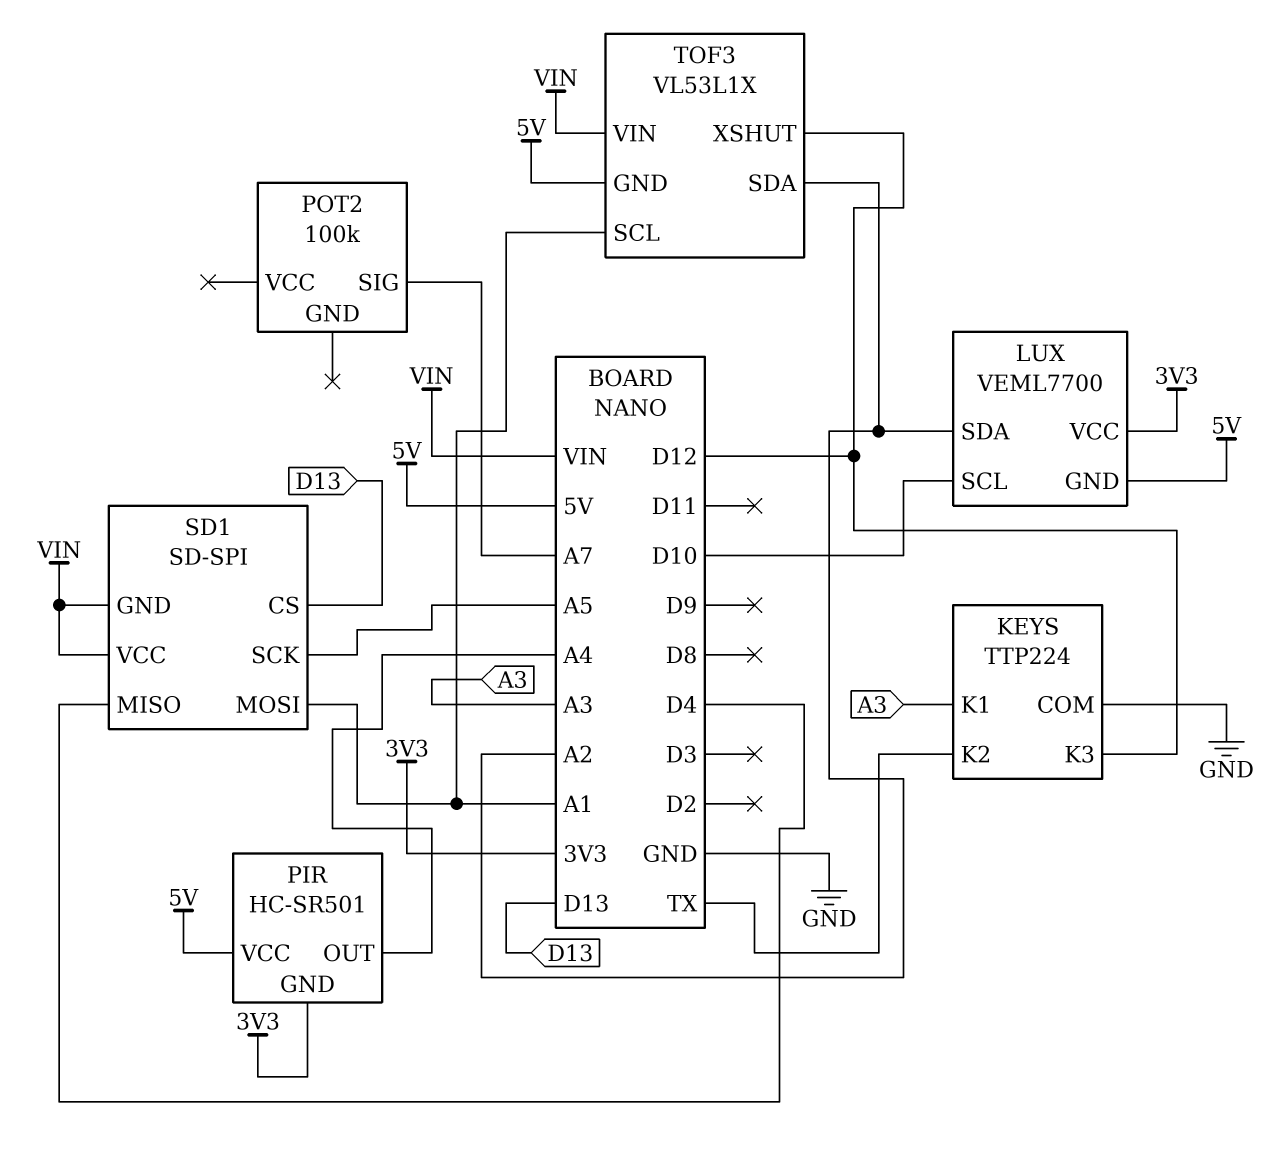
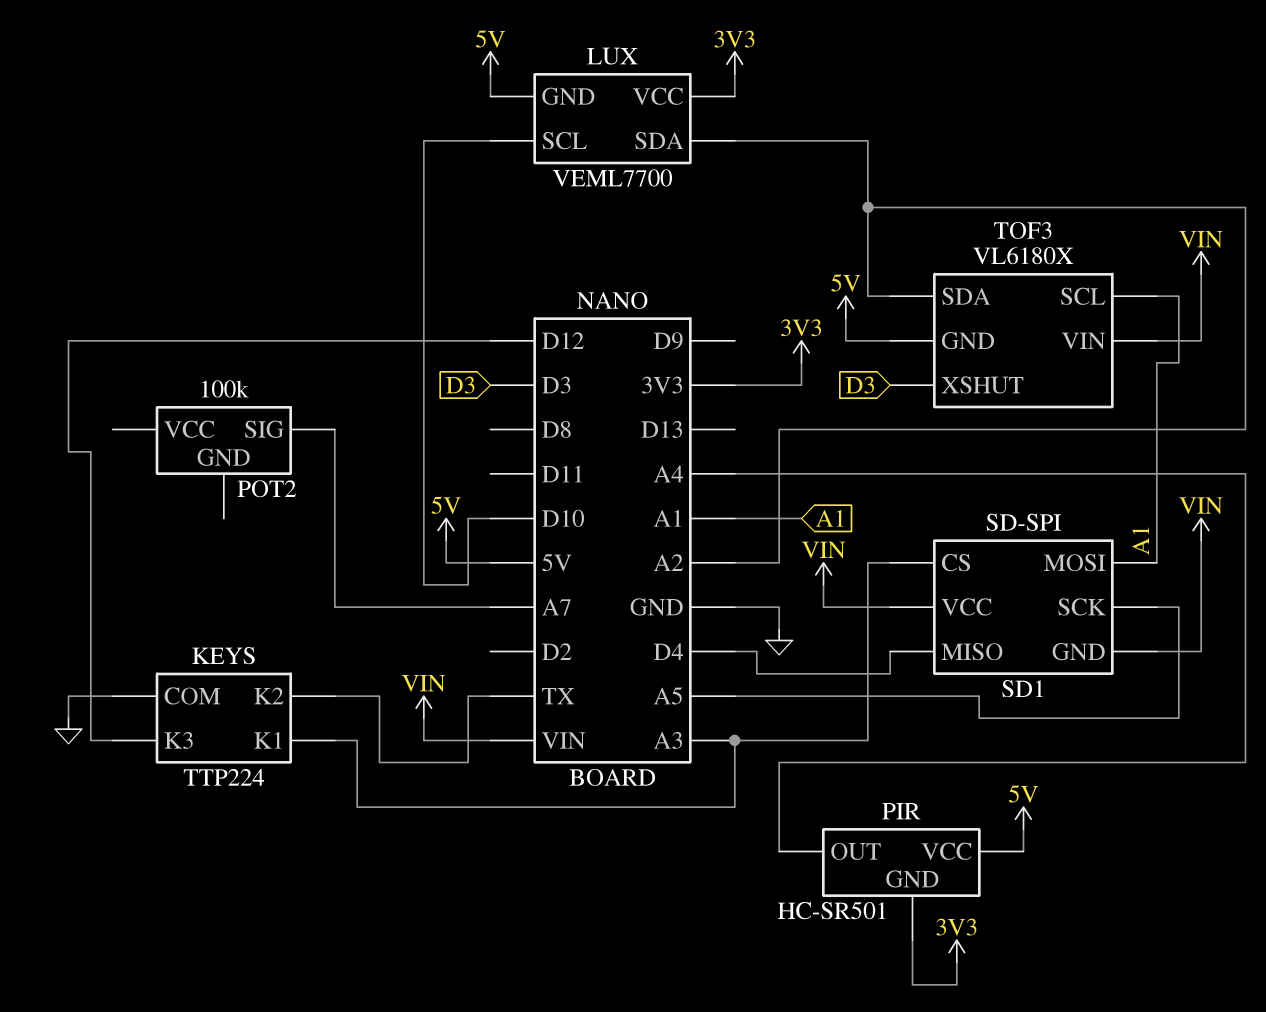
SD1 pin CS: D13 -> A3
TOF3: VL53L1X -> VL6180X
TOF3 pin XSHUT: D12 -> D3

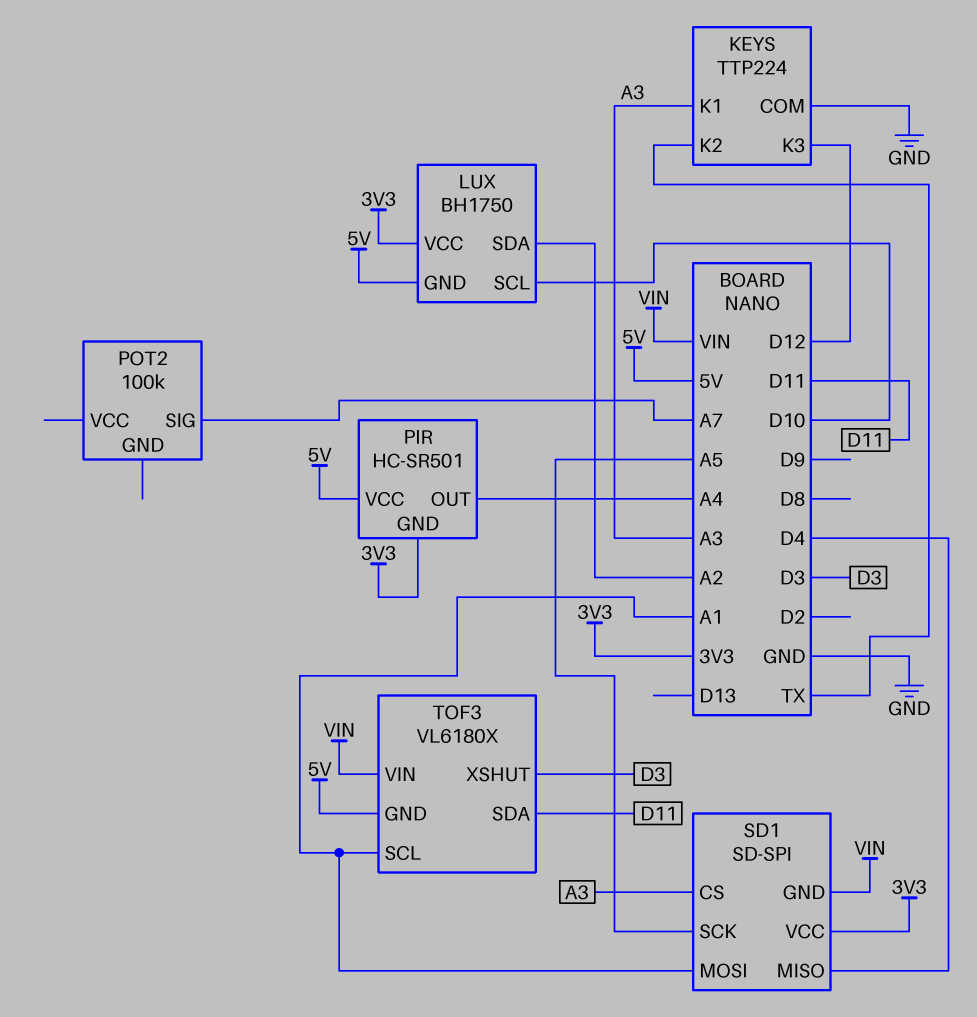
LUX: VEML7700 -> BH1750
SD1 pin VCC: VIN -> 3V3
TOF3 pin SDA: A2 -> D11

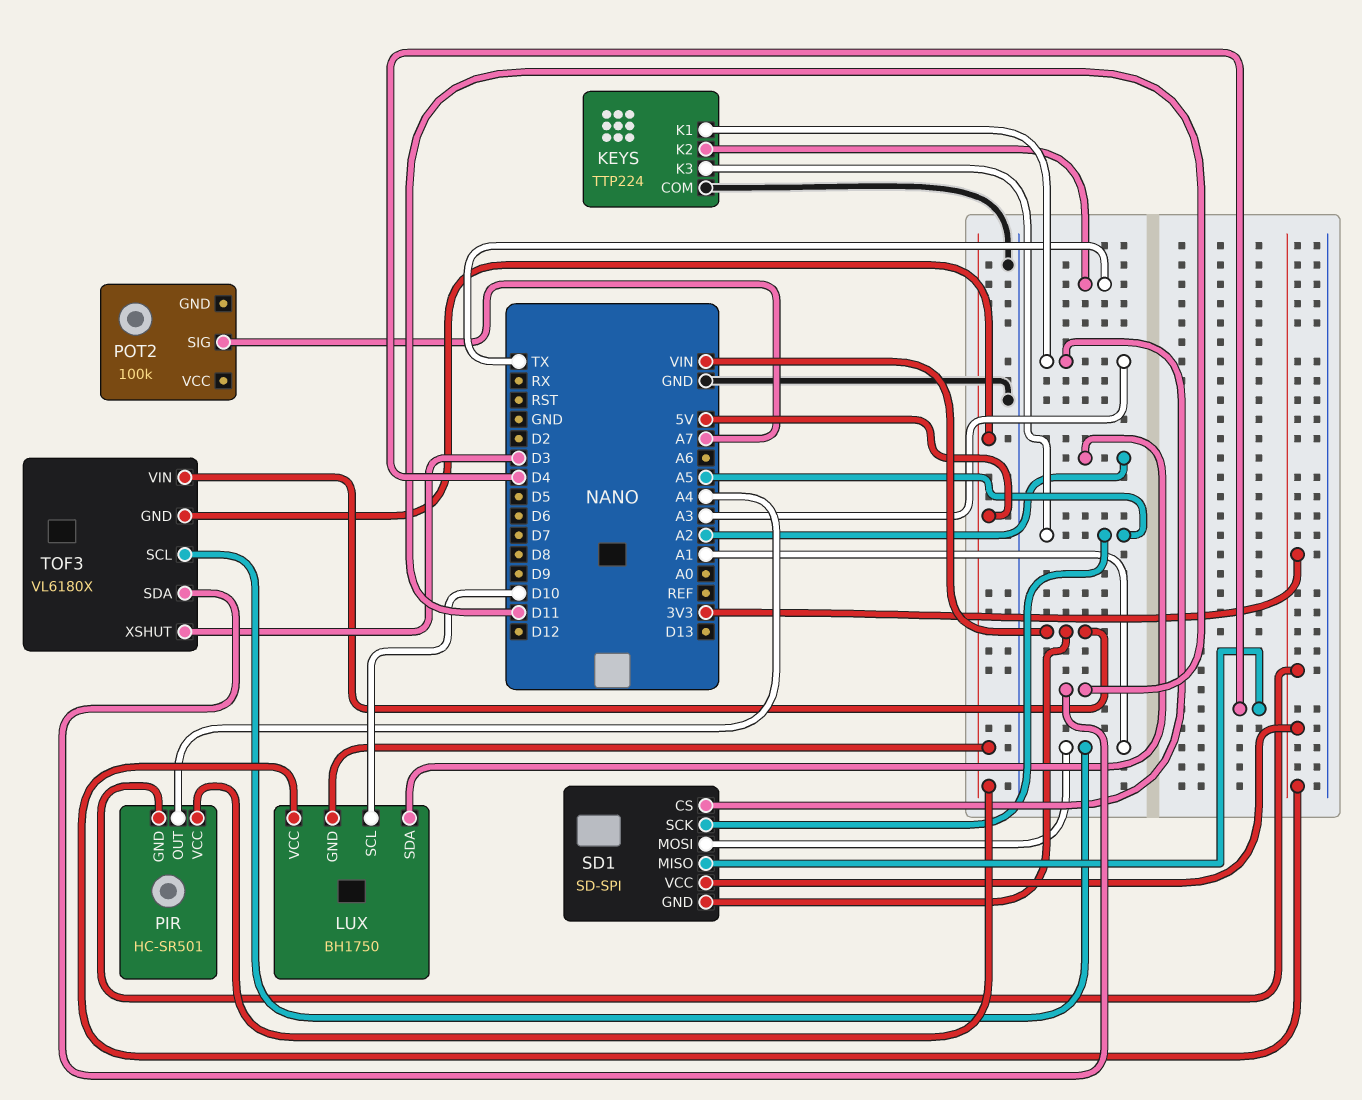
KEYS pin K3: D12 -> A5

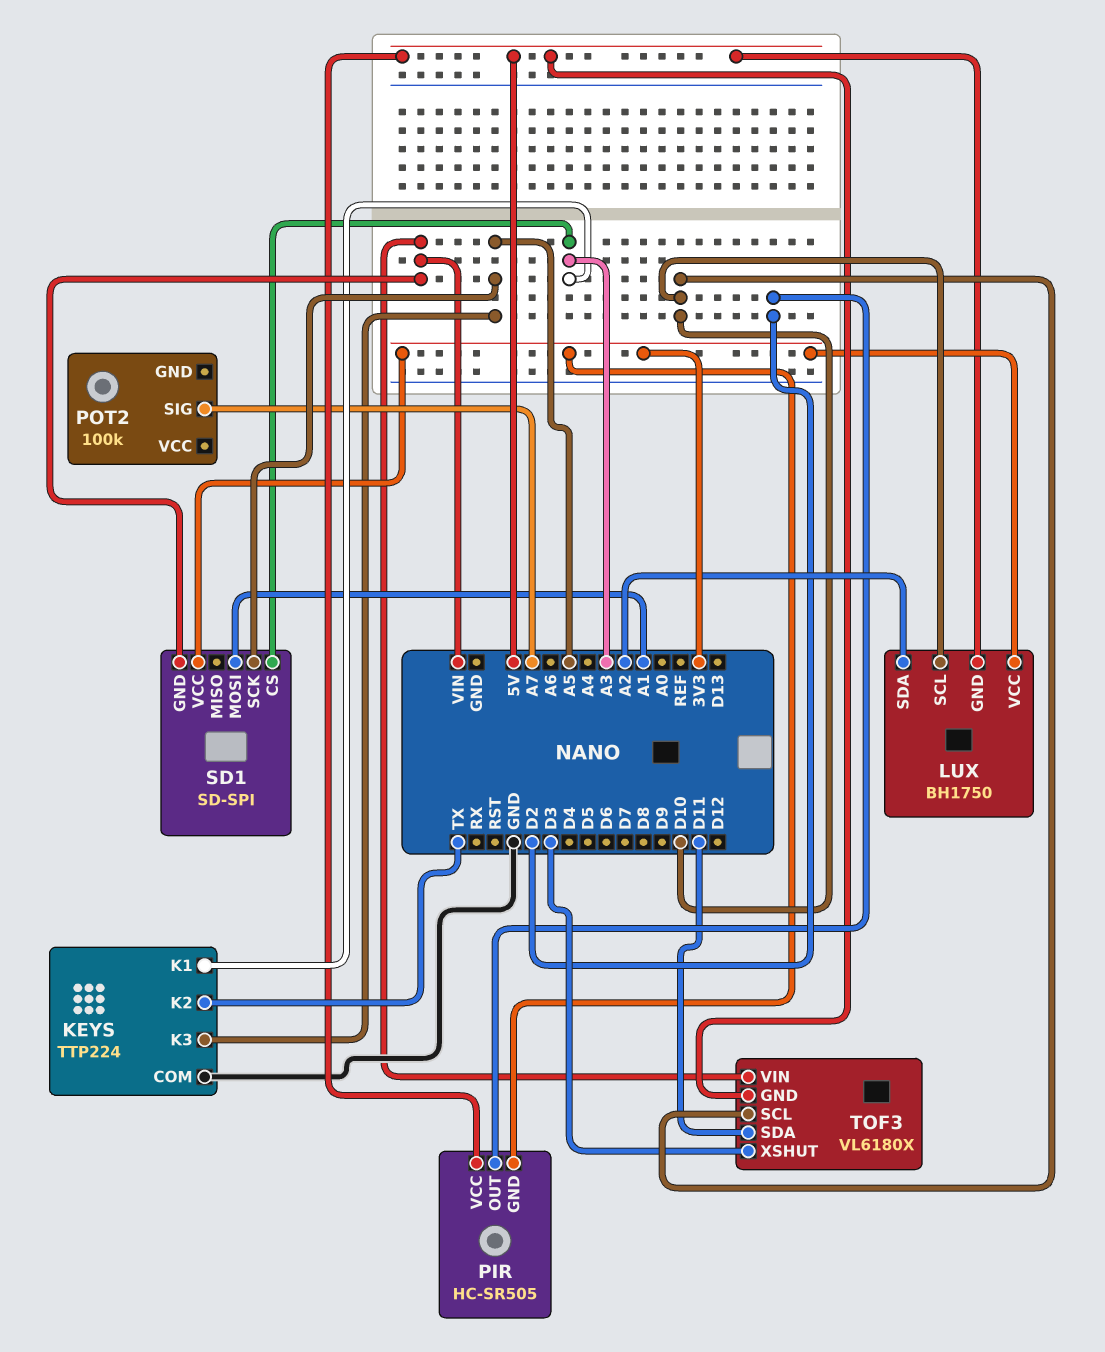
PIR: HC-SR501 -> HC-SR505
PIR pin OUT: A4 -> D2
SD1 pin MISO: D4 -> none
TOF3 pin SCL: A1 -> D10

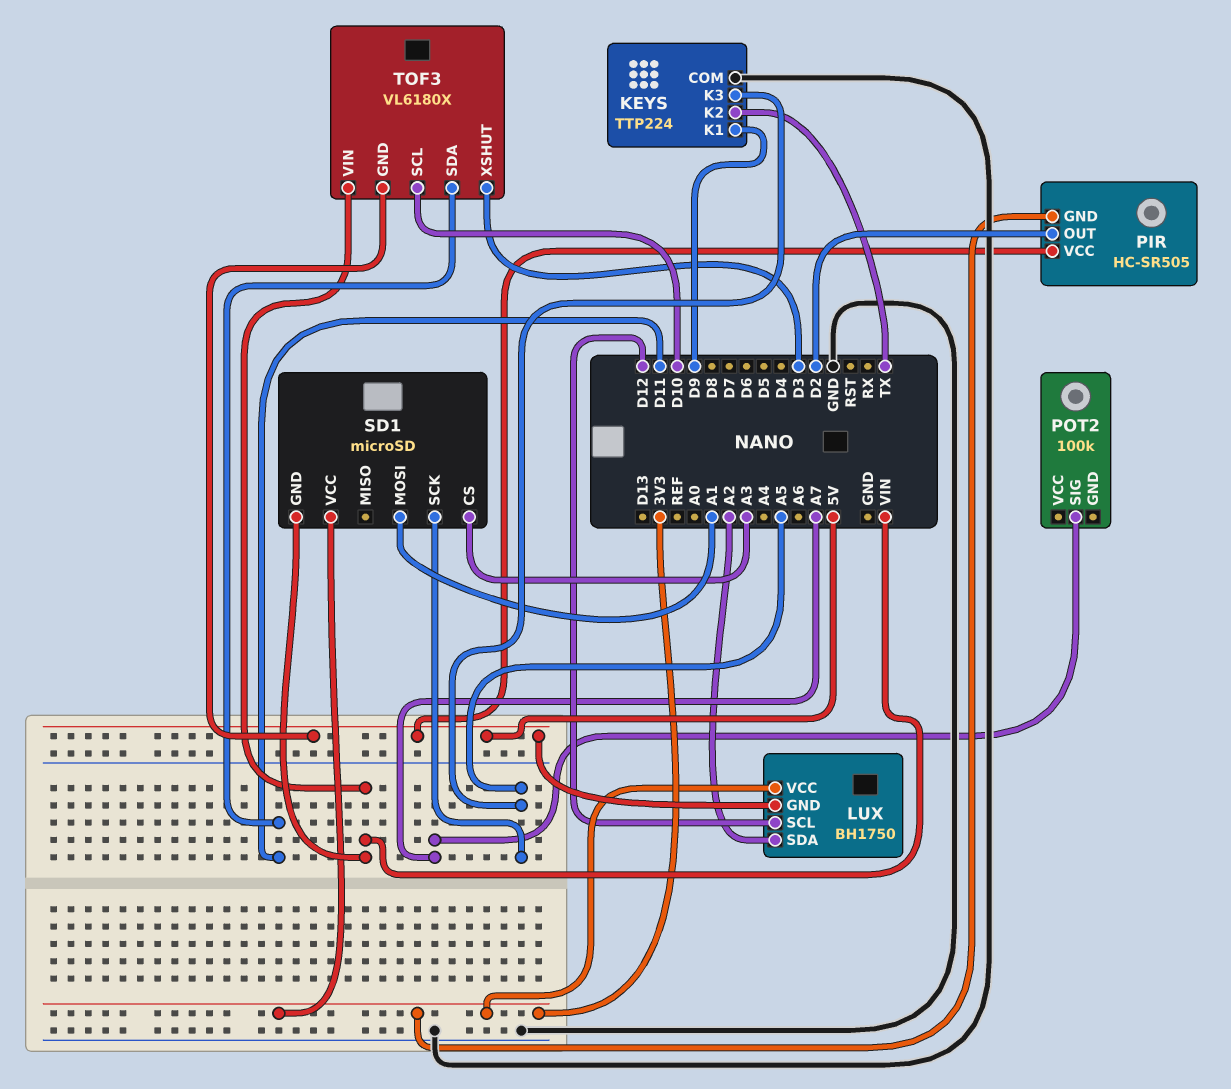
KEYS pin K1: A3 -> D9
LUX pin SCL: D10 -> D12
SD1: SD-SPI -> microSD

